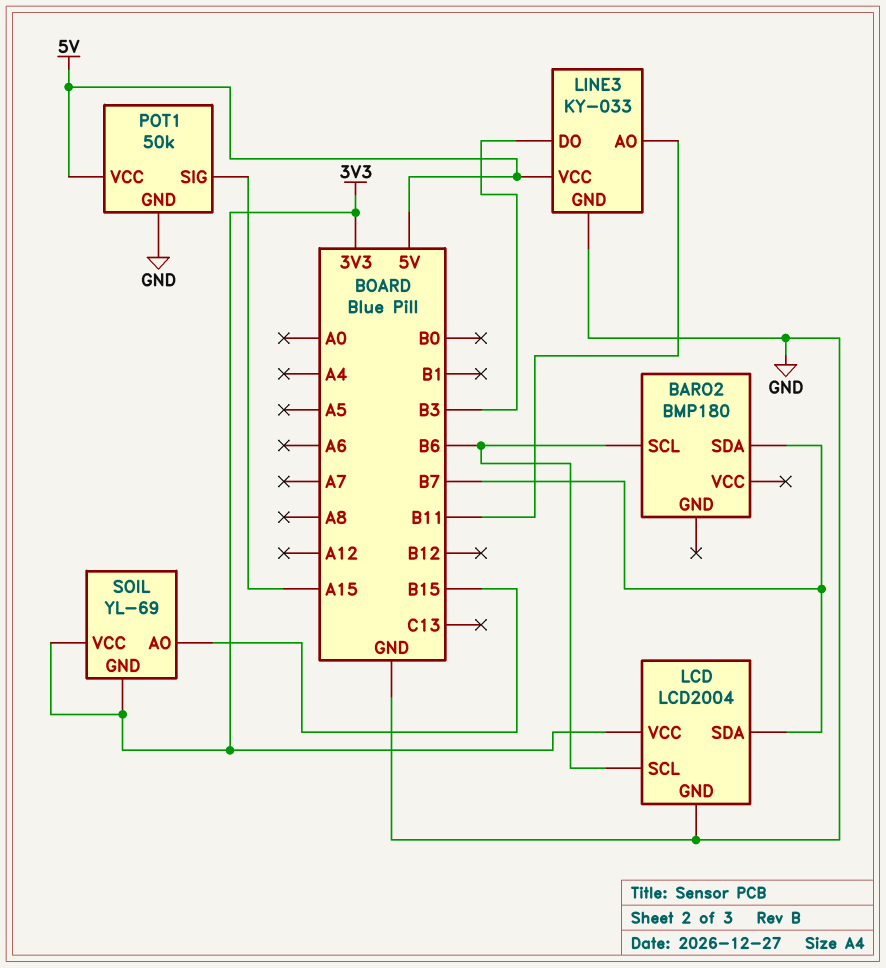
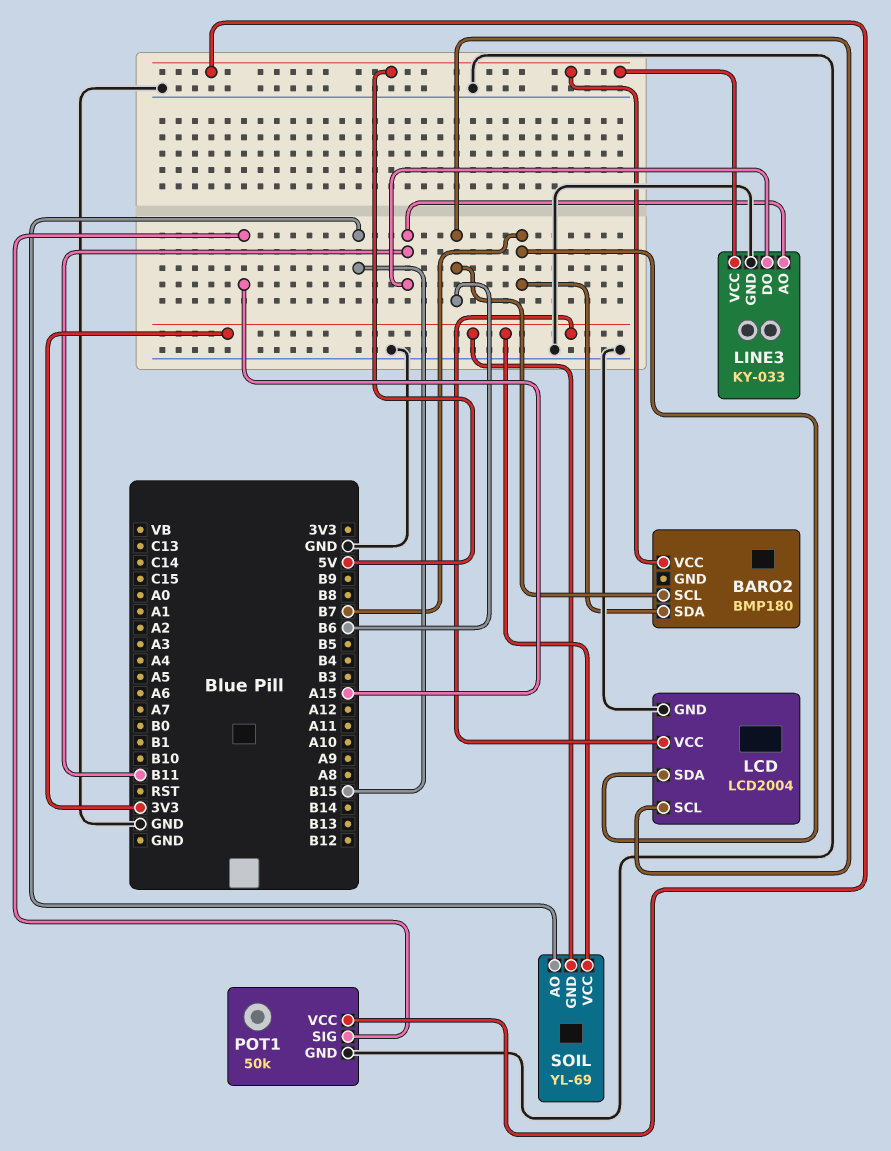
BARO2 pin VCC: none -> 5V
LINE3 pin DO: B3 -> B11

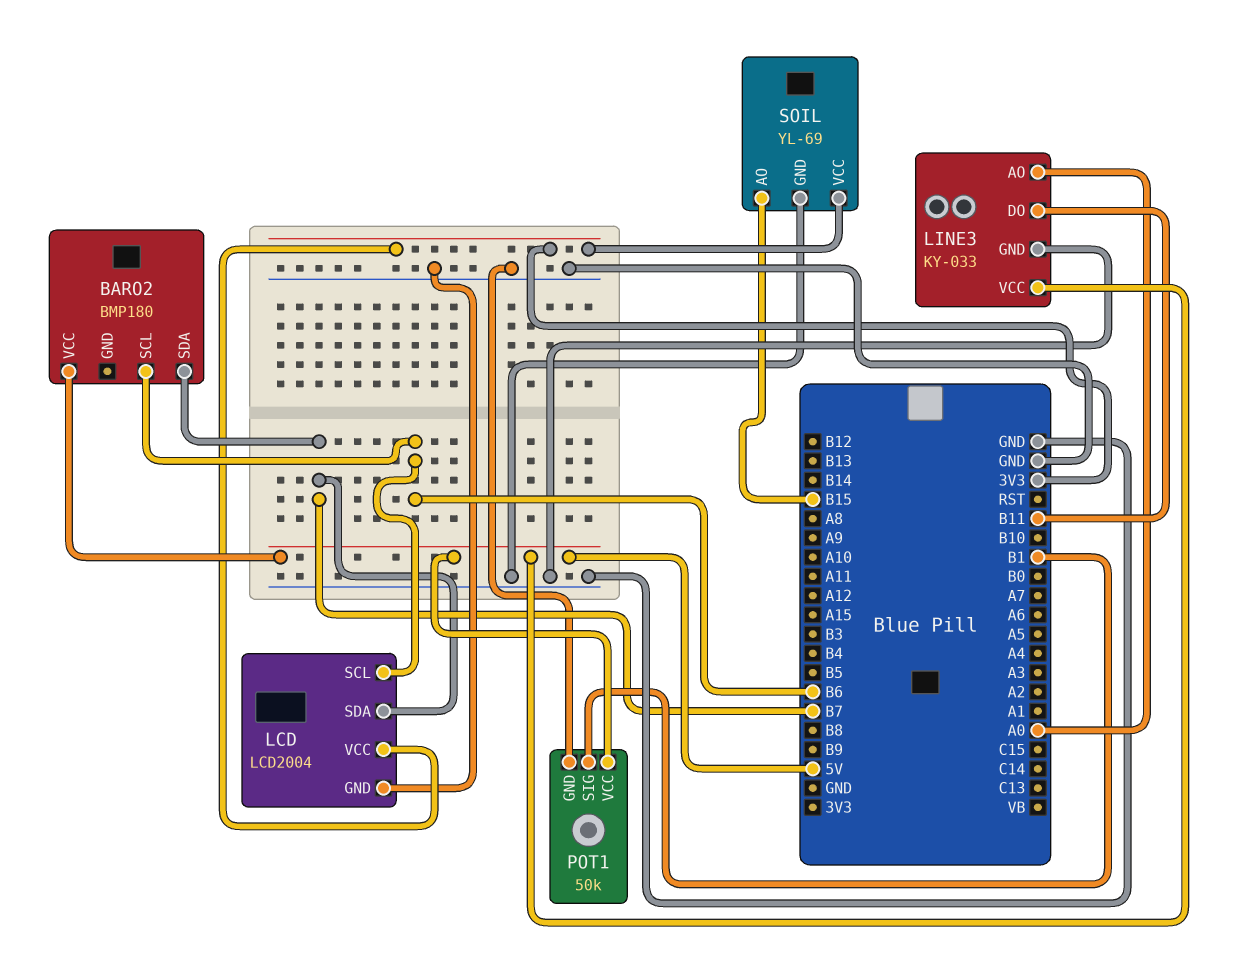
LINE3 pin AO: B11 -> A0
POT1 pin SIG: A15 -> B1
SOIL pin GND: 3V3 -> GND

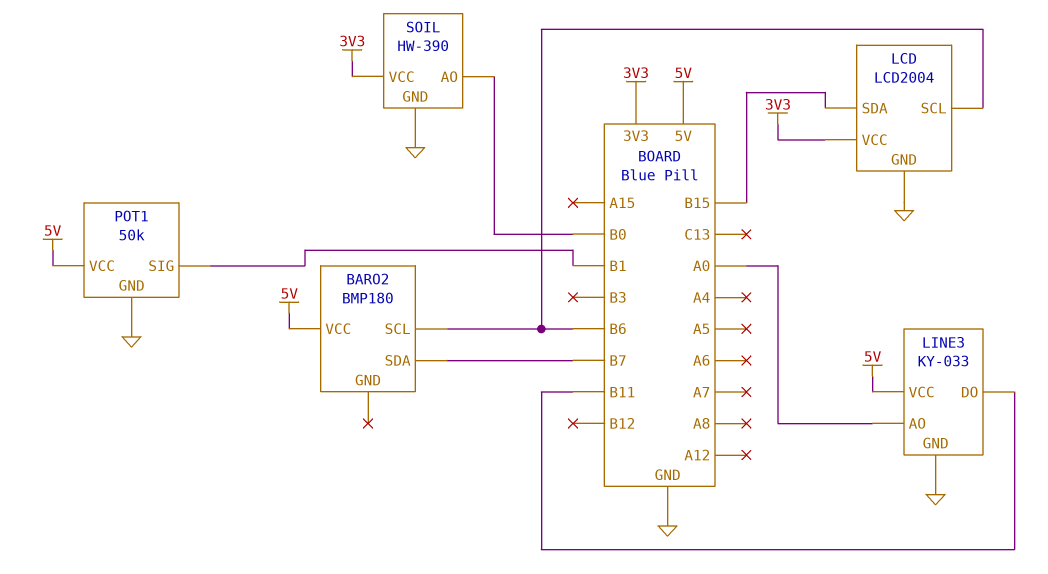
LCD pin SDA: B7 -> B15
SOIL: YL-69 -> HW-390
SOIL pin AO: B15 -> B0

